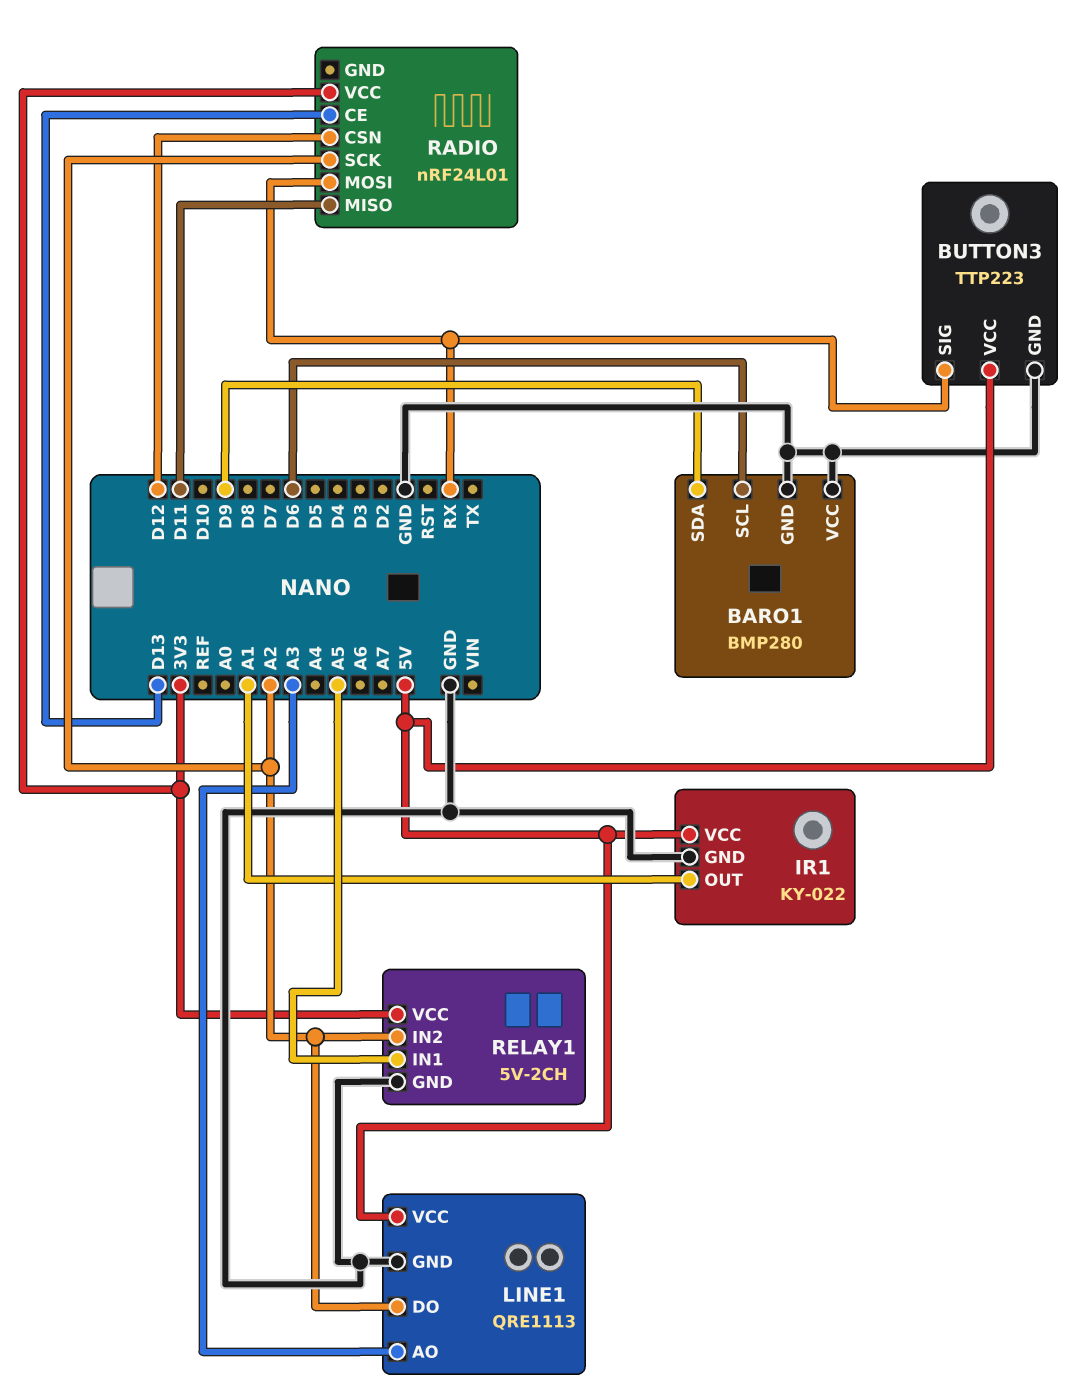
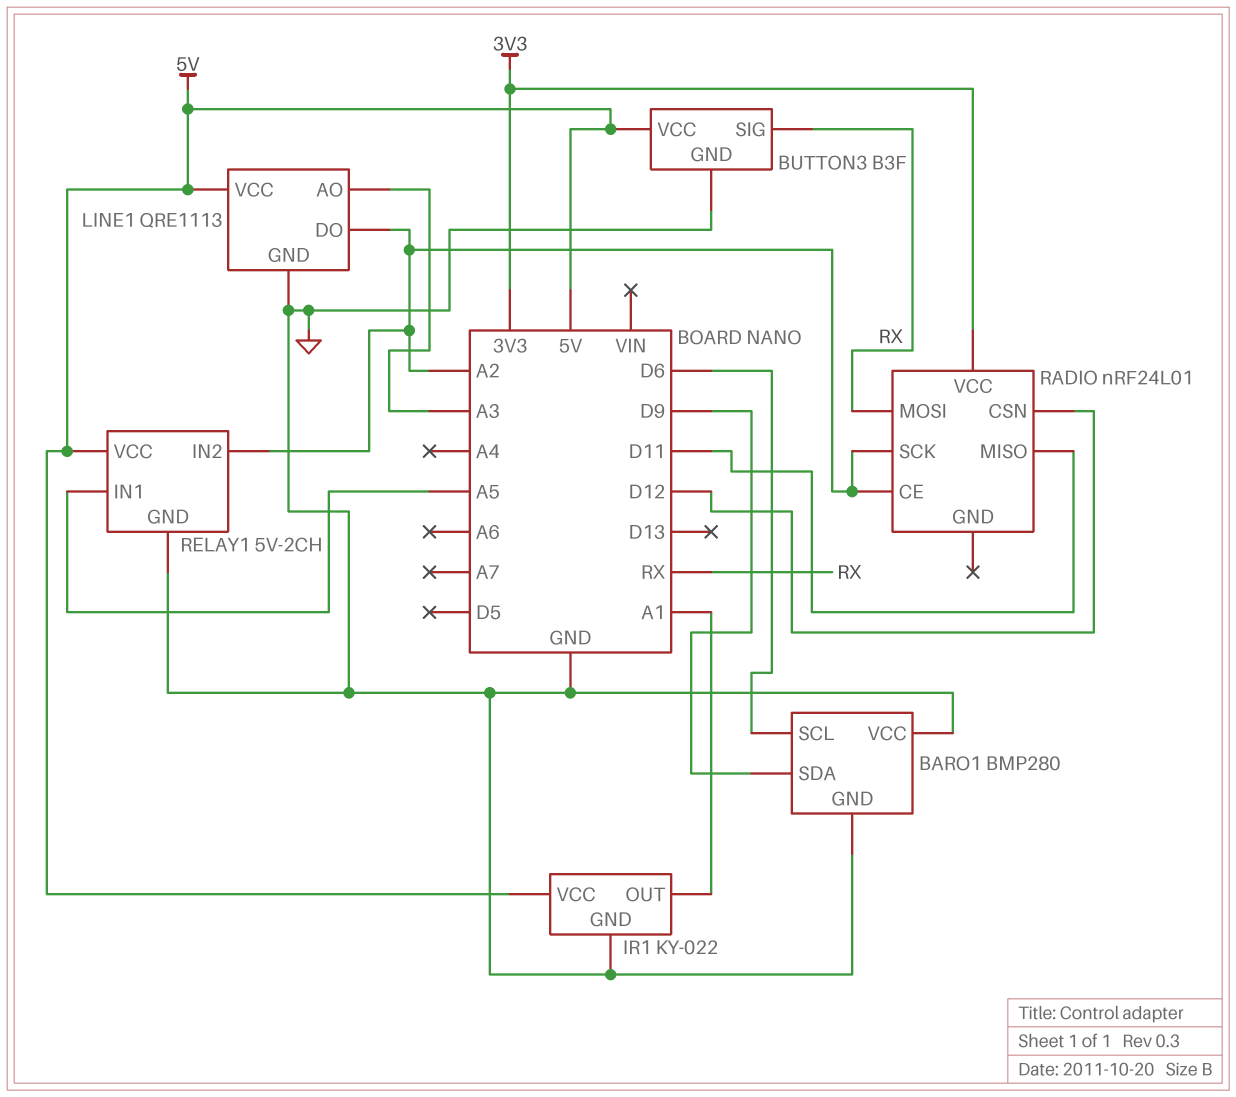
BUTTON3: TTP223 -> B3F
RADIO pin CE: D13 -> A2
RELAY1 pin VCC: 3V3 -> 5V

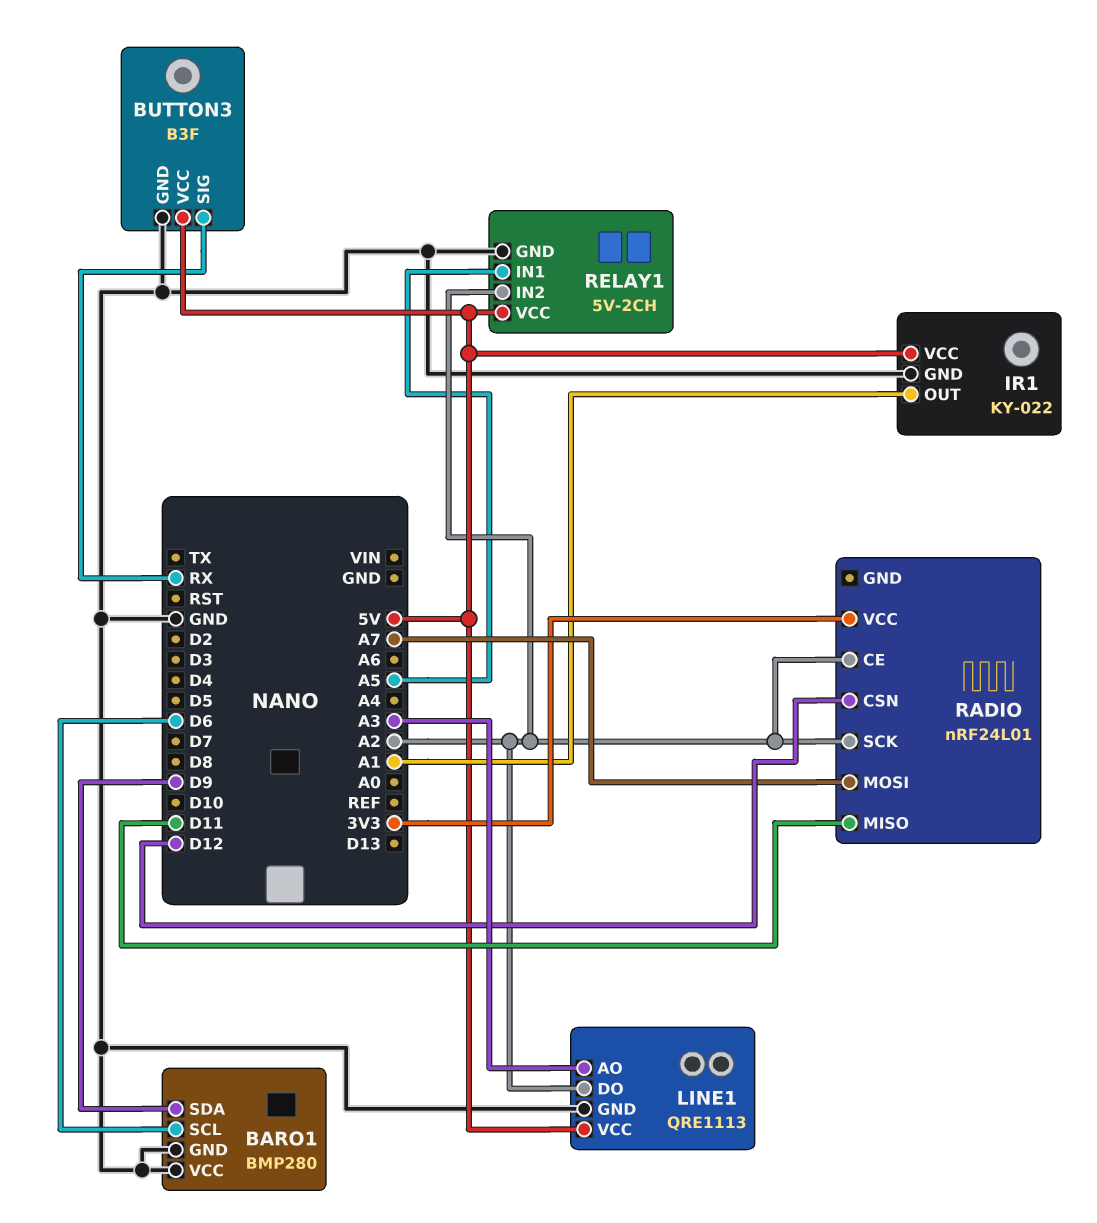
RADIO pin MOSI: RX -> A7

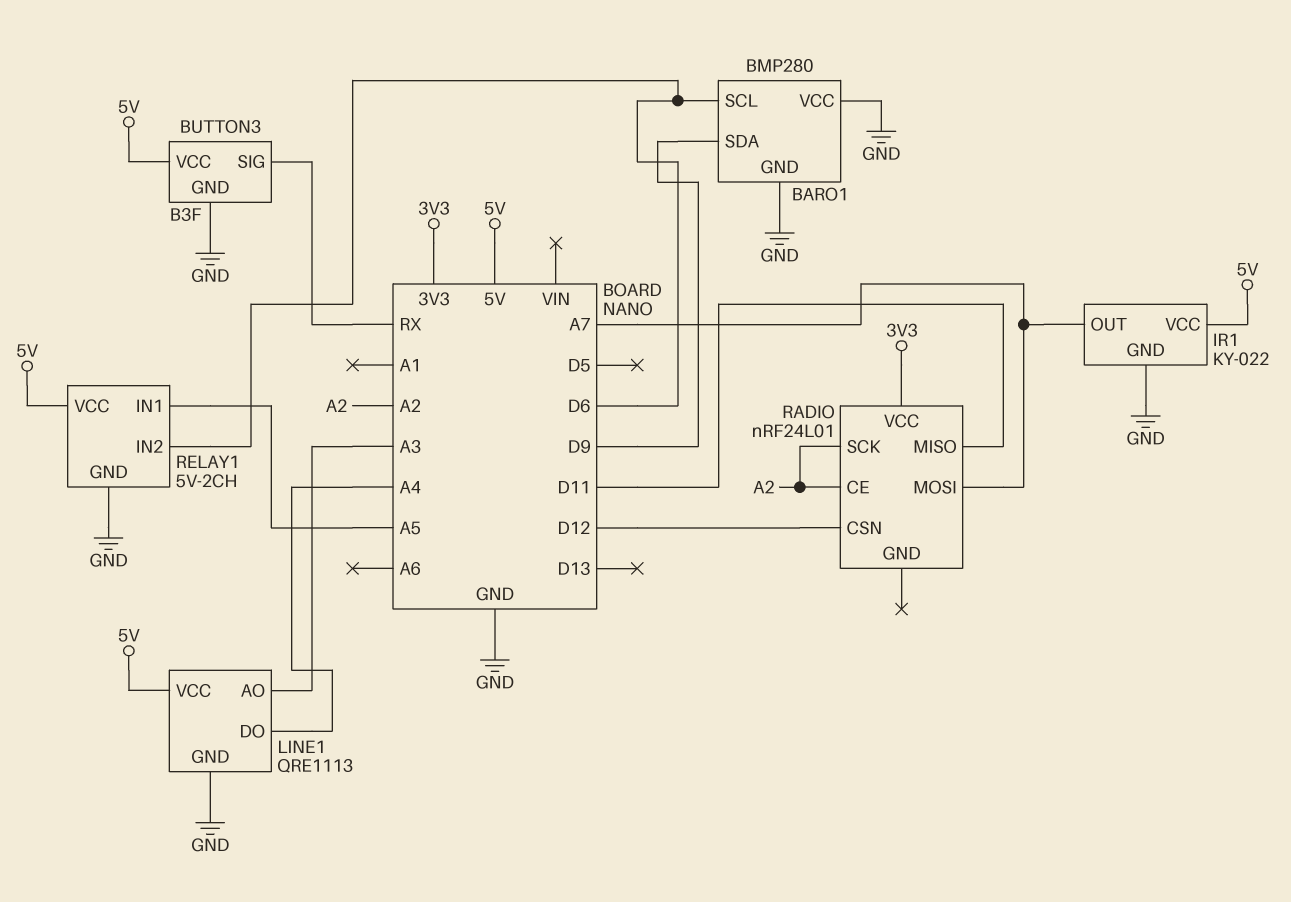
IR1 pin OUT: A1 -> A7
LINE1 pin DO: A2 -> A4
RELAY1 pin IN2: A2 -> D6

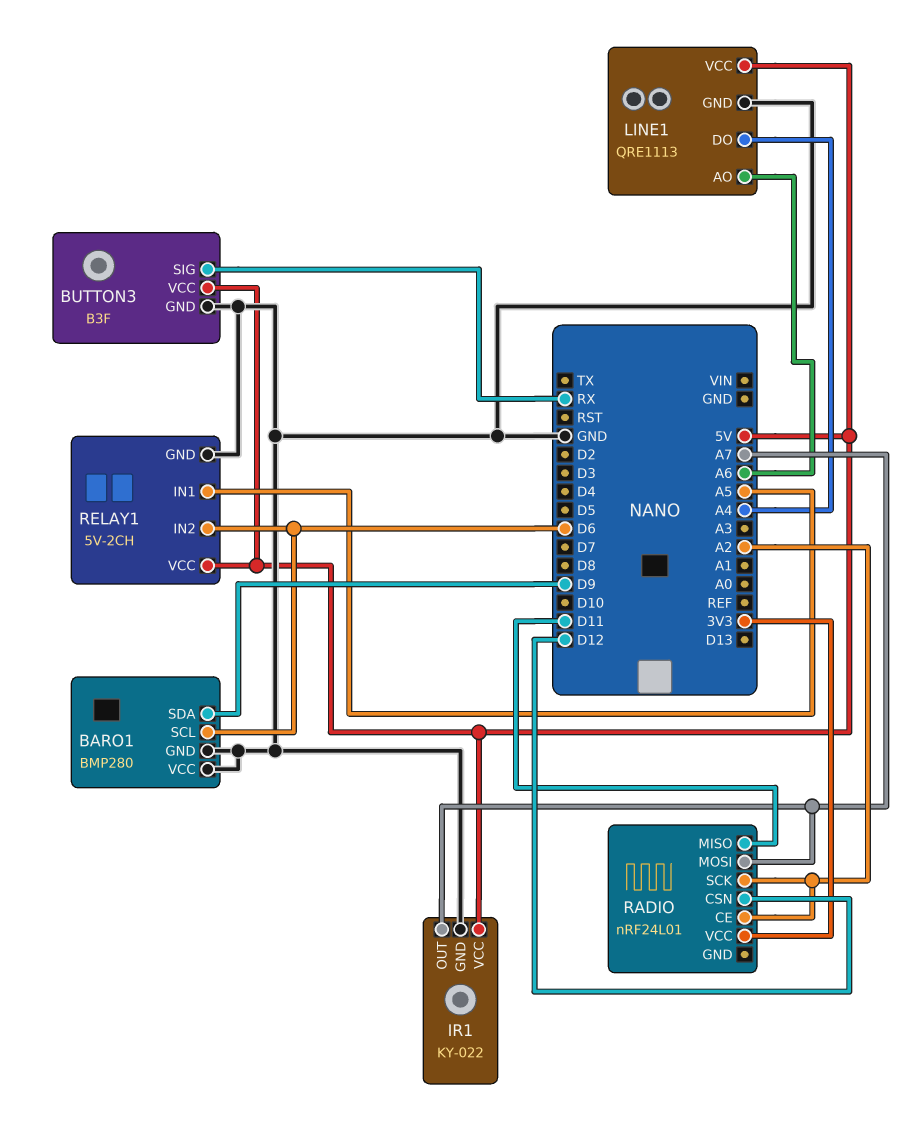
LINE1 pin AO: A3 -> A6

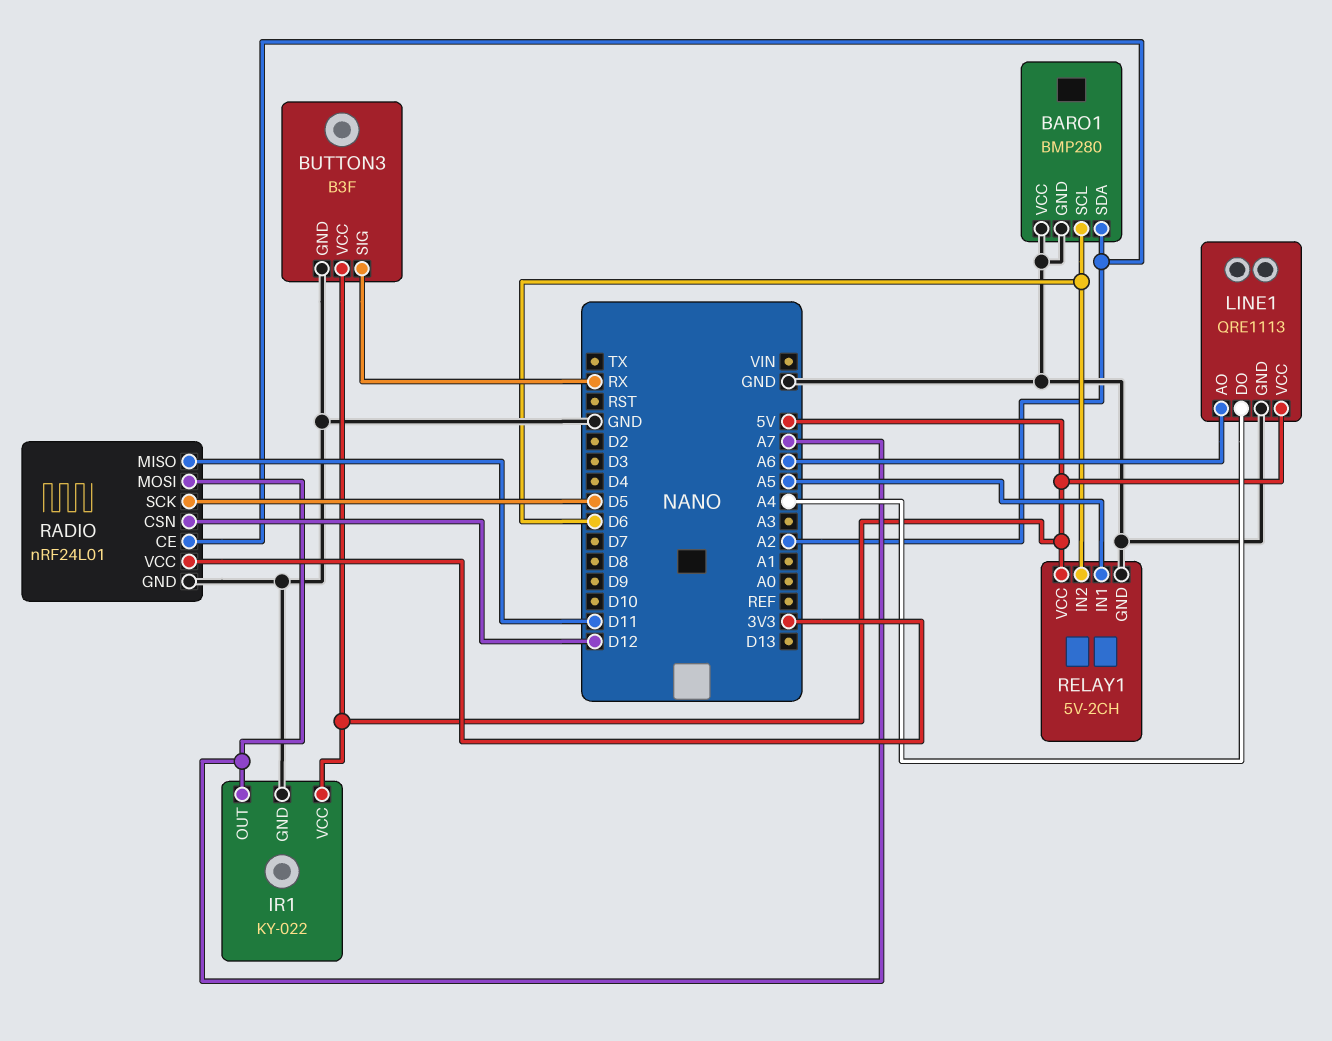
BARO1 pin SDA: D9 -> A2
RADIO pin GND: none -> GND
RADIO pin SCK: A2 -> D5

